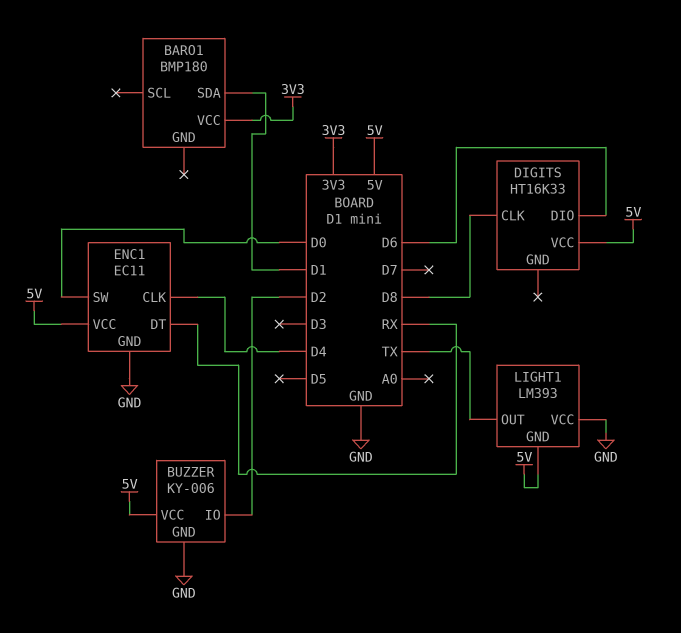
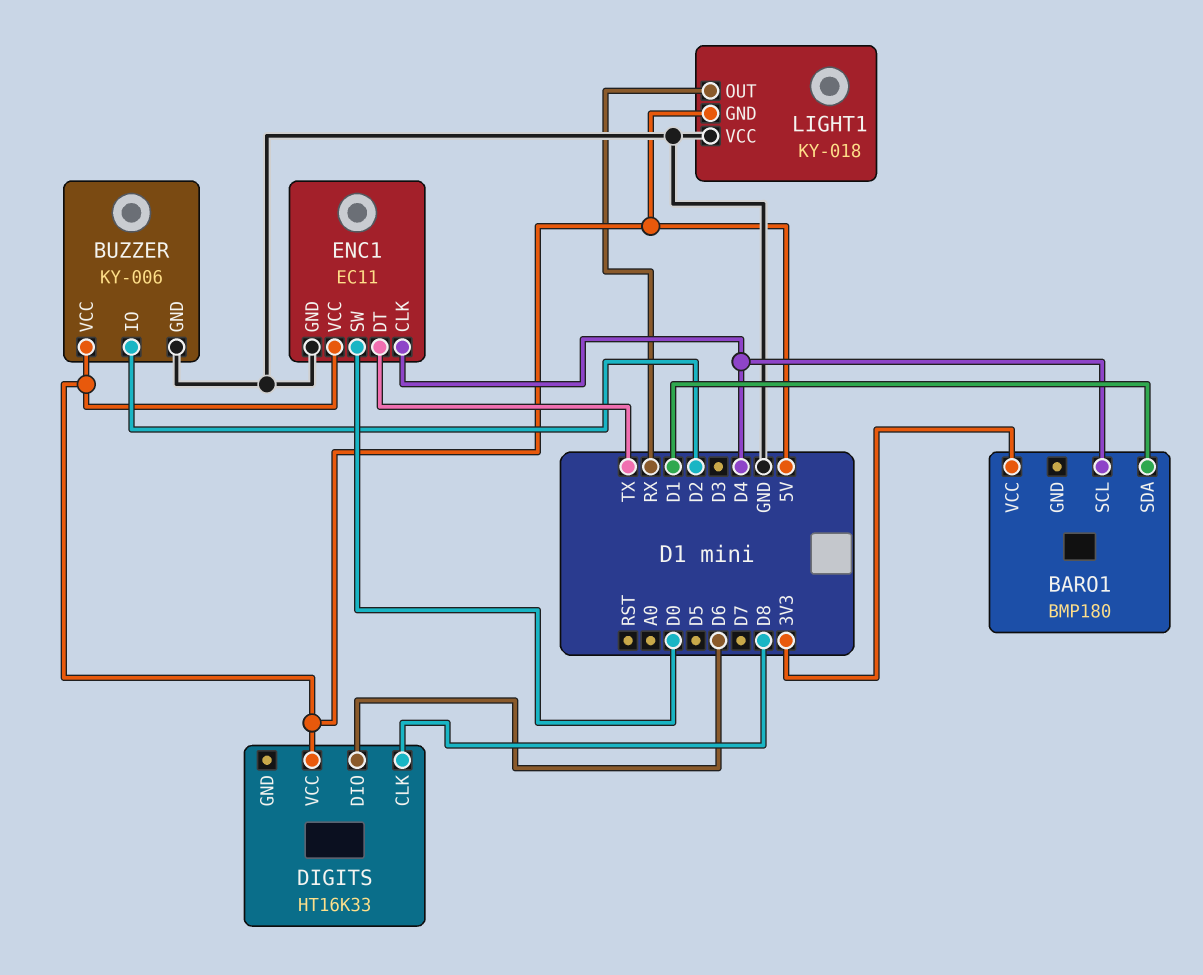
BARO1 pin SCL: none -> D4
ENC1 pin DT: RX -> TX
LIGHT1: LM393 -> KY-018
LIGHT1 pin OUT: TX -> RX

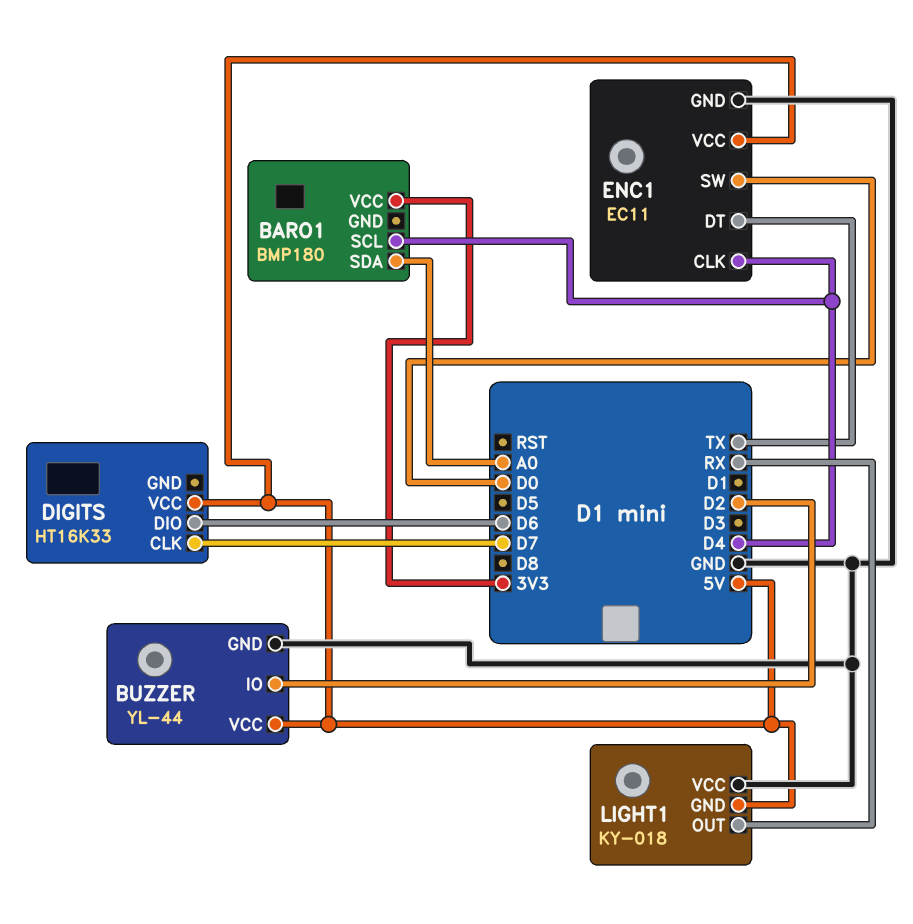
BARO1 pin SDA: D1 -> A0
BUZZER: KY-006 -> YL-44
DIGITS pin CLK: D8 -> D7

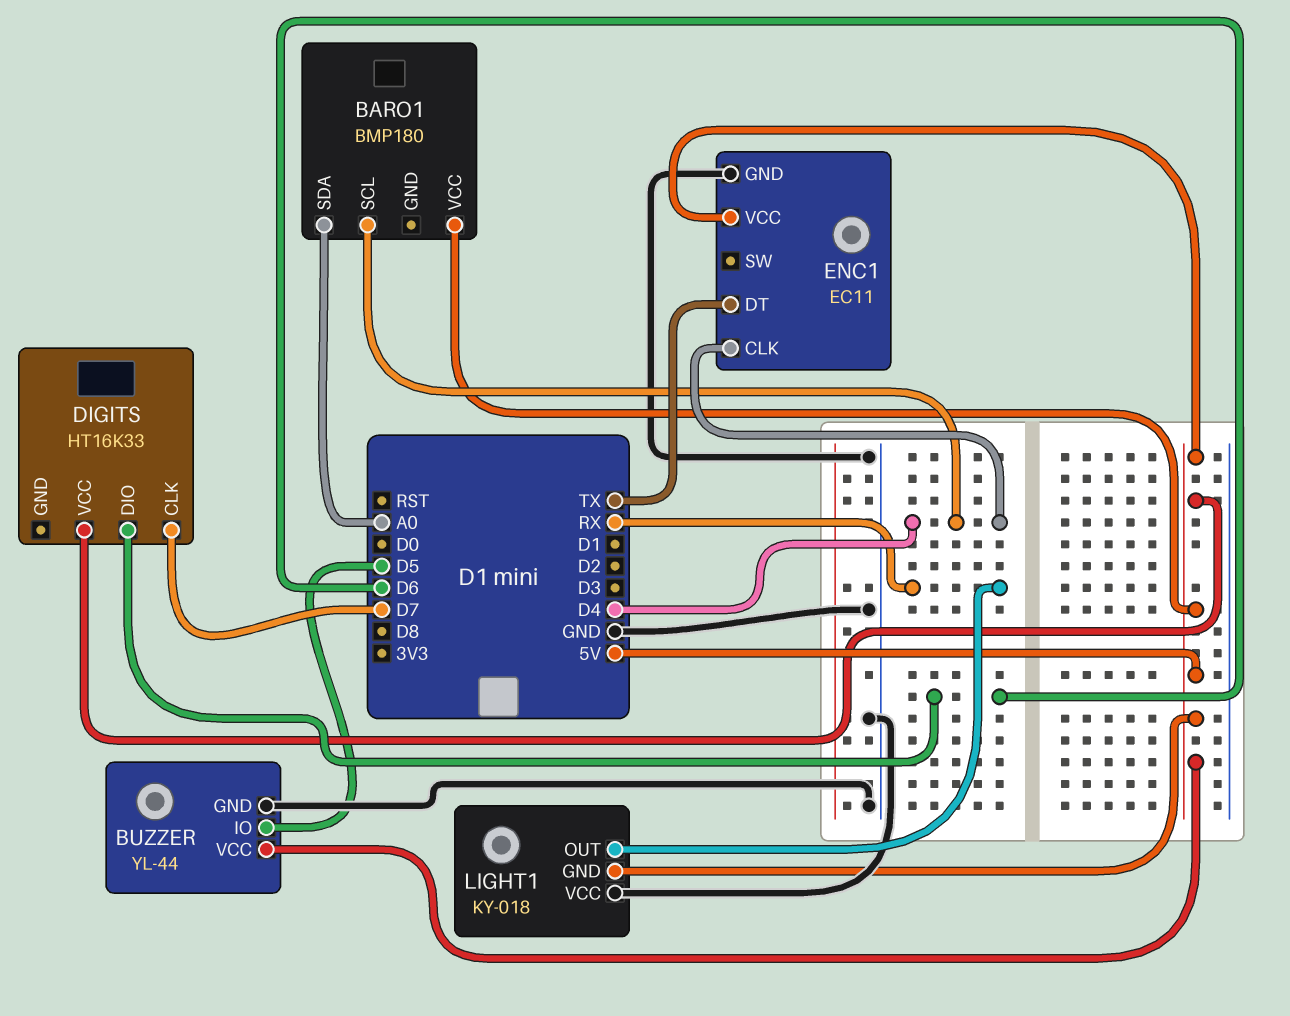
BARO1 pin VCC: 3V3 -> 5V
BUZZER pin IO: D2 -> D5
ENC1 pin SW: D0 -> none

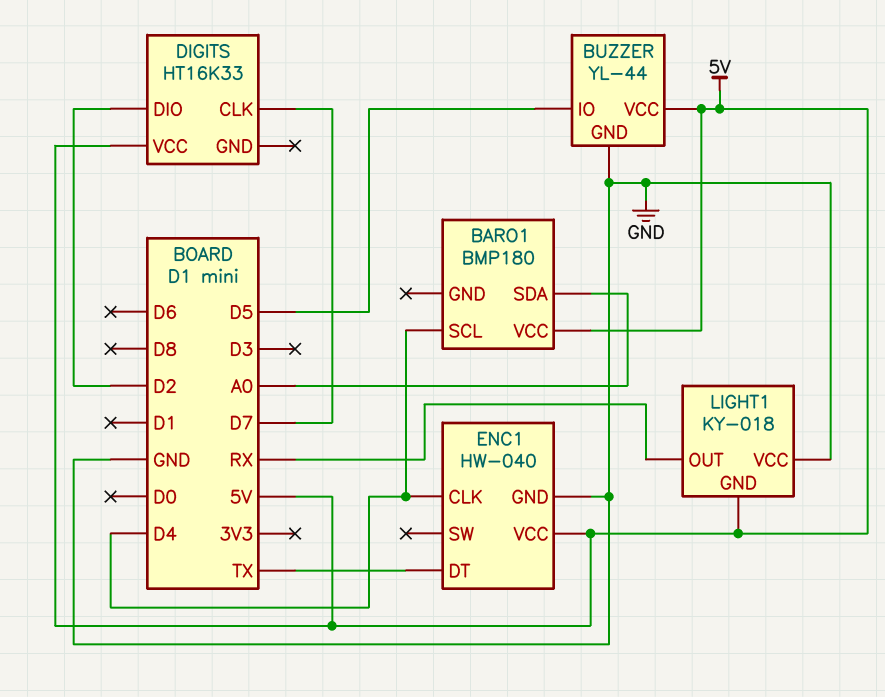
DIGITS pin DIO: D6 -> D2
ENC1: EC11 -> HW-040

